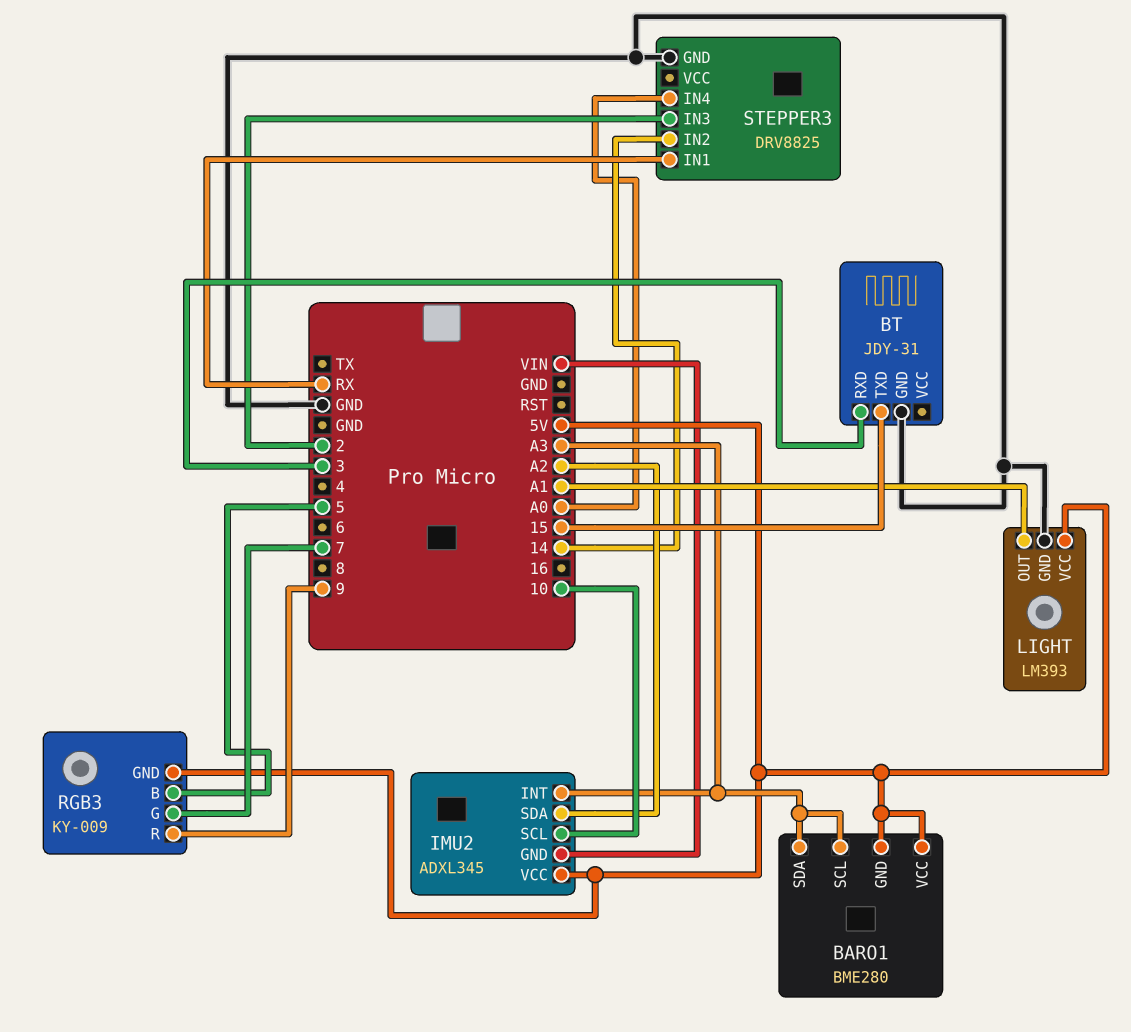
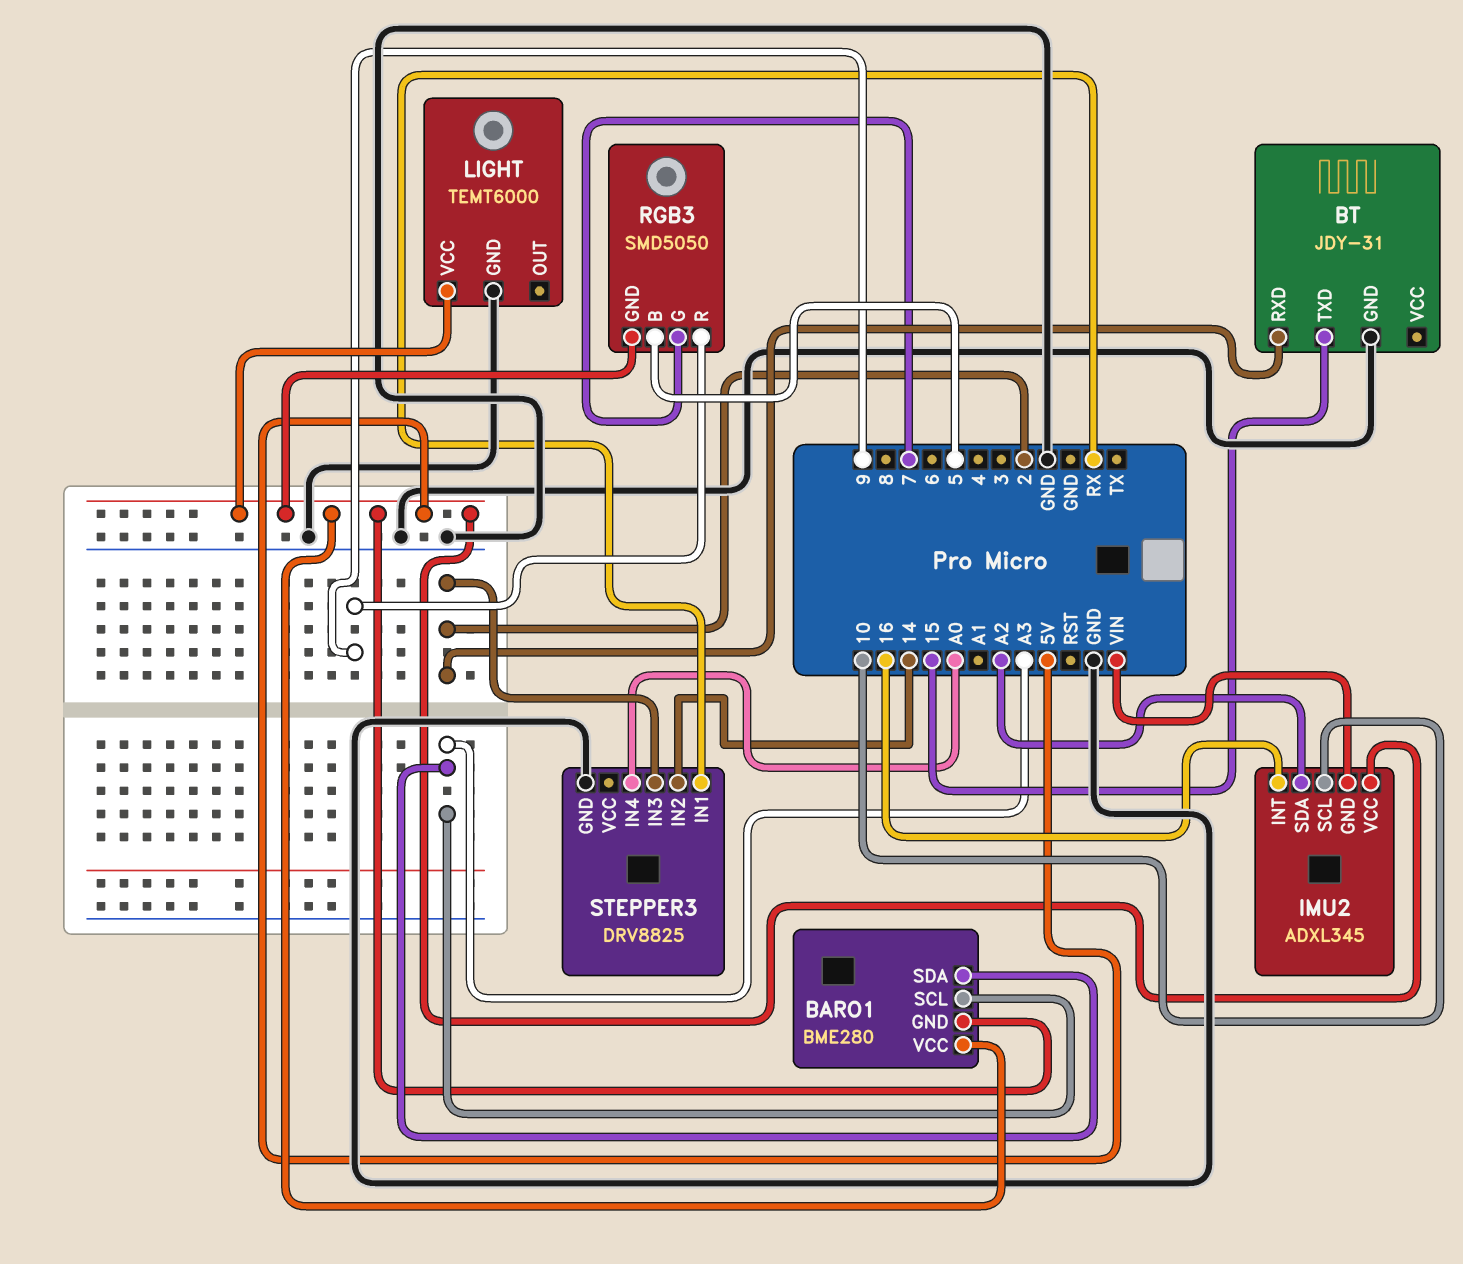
BT pin RXD: 3 -> 2
IMU2 pin INT: A3 -> 16
LIGHT: LM393 -> TEMT6000
LIGHT pin OUT: A1 -> none
RGB3: KY-009 -> SMD5050

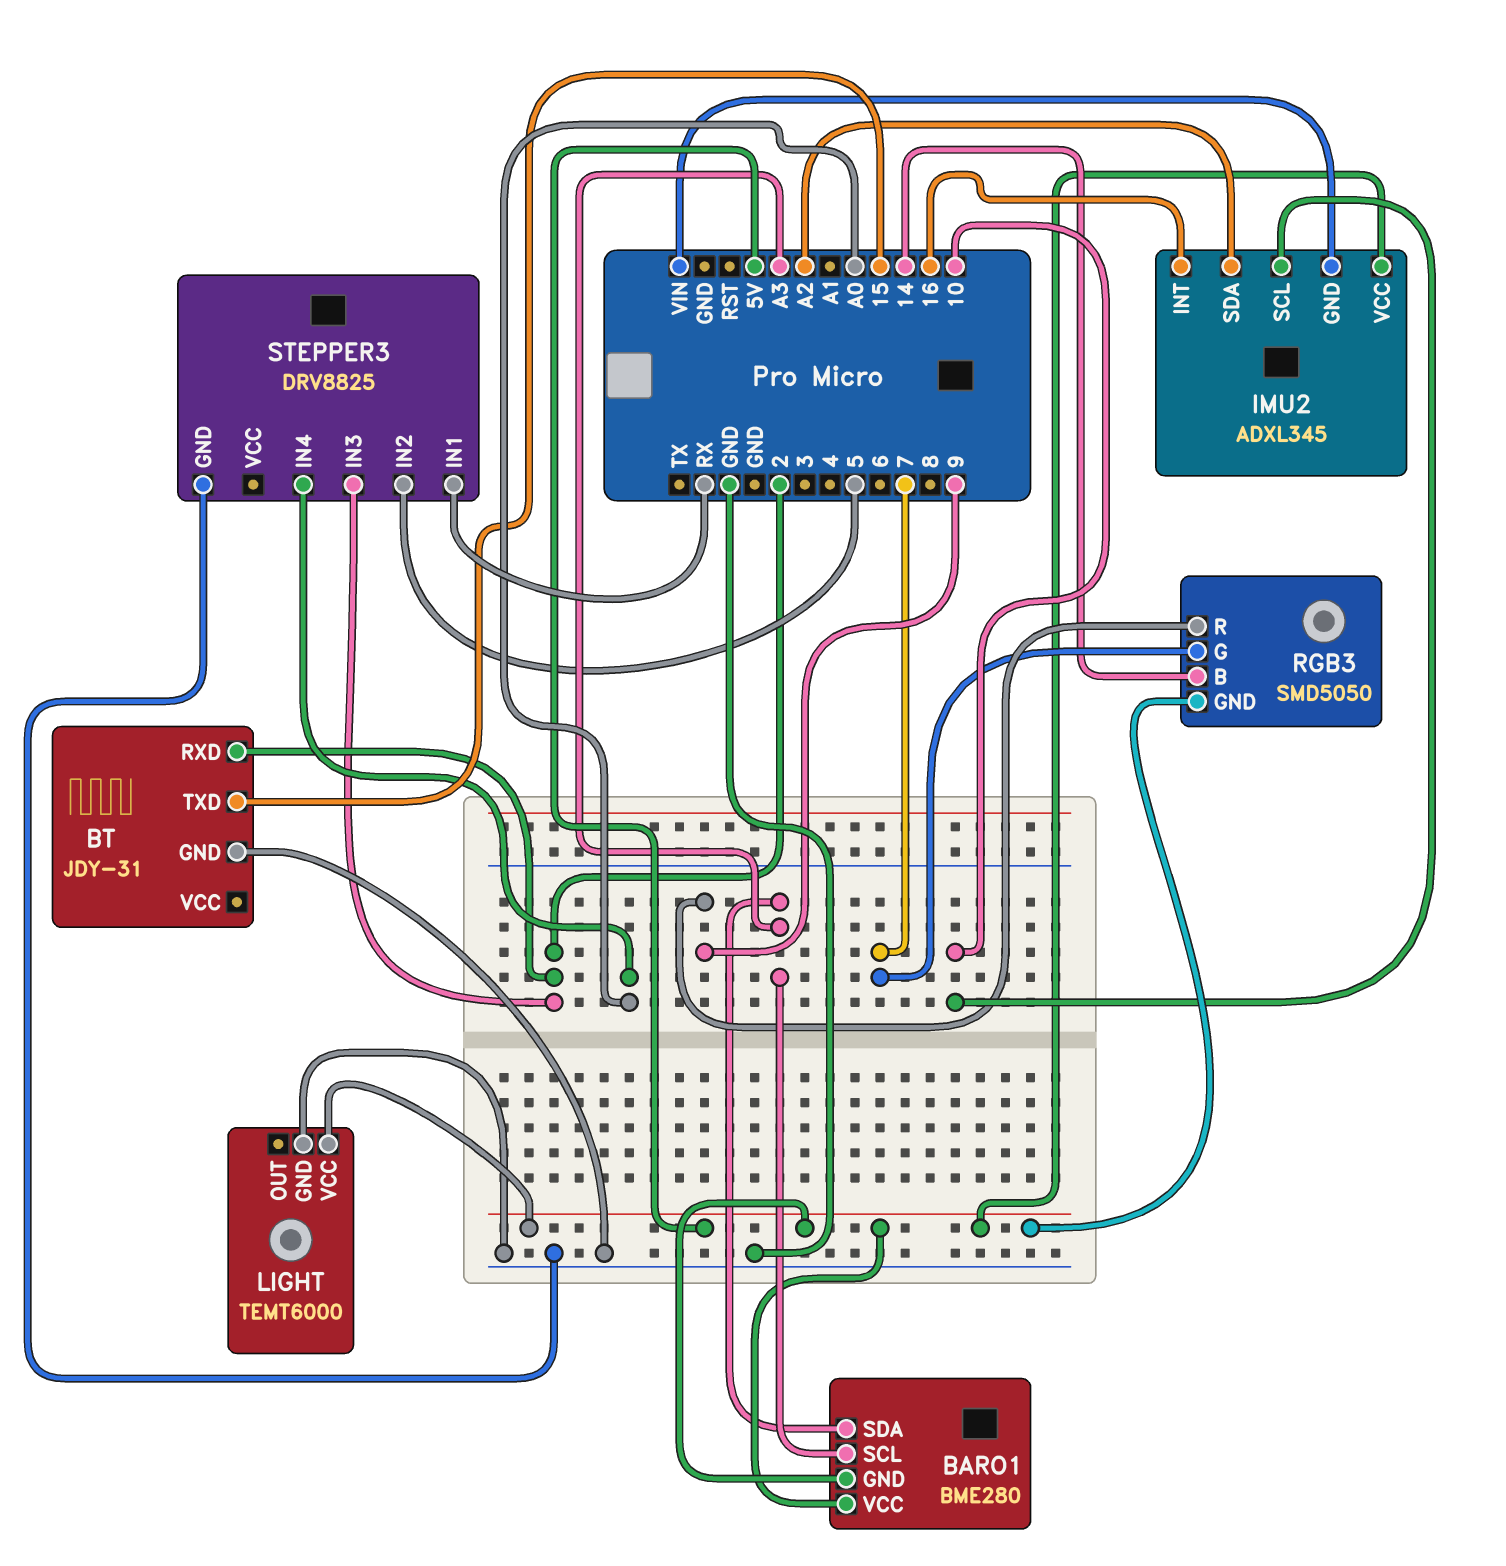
RGB3 pin B: 5 -> 14
STEPPER3 pin IN2: 14 -> 5

